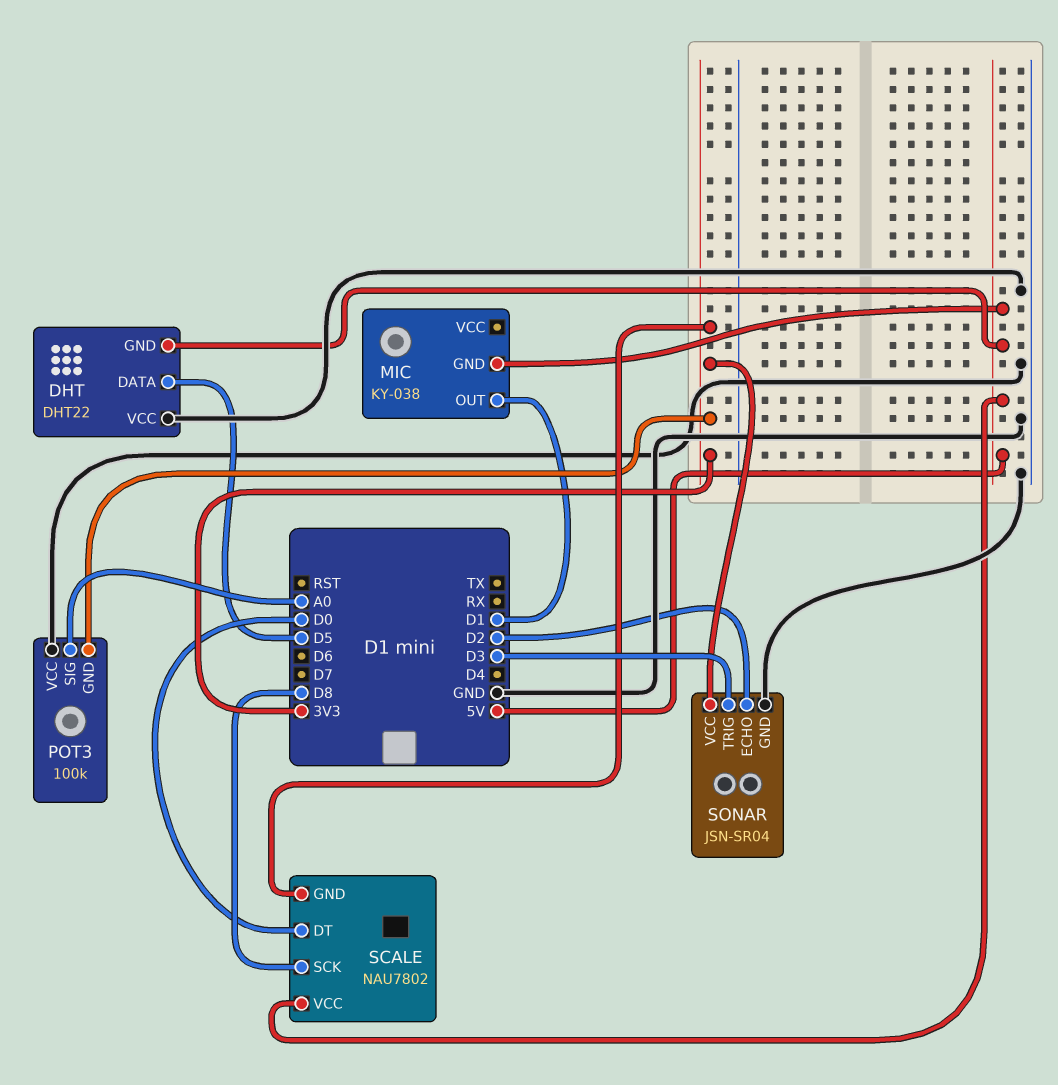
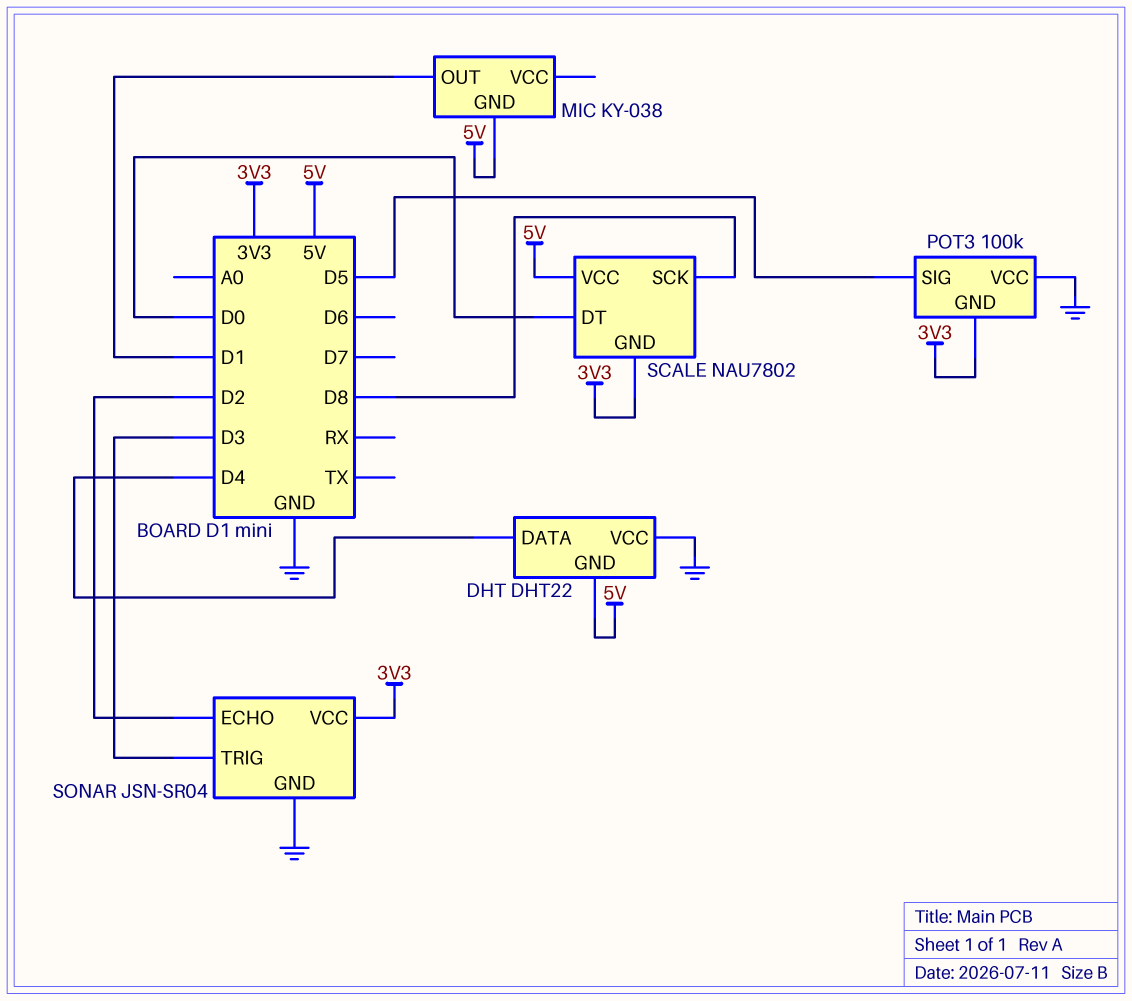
DHT pin DATA: D5 -> D4
POT3 pin SIG: A0 -> D5

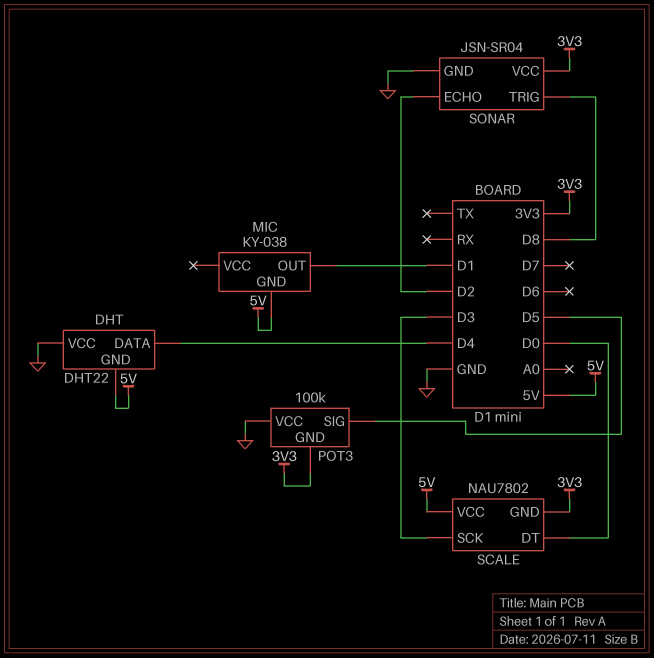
SCALE pin SCK: D8 -> D3
SONAR pin TRIG: D3 -> D8

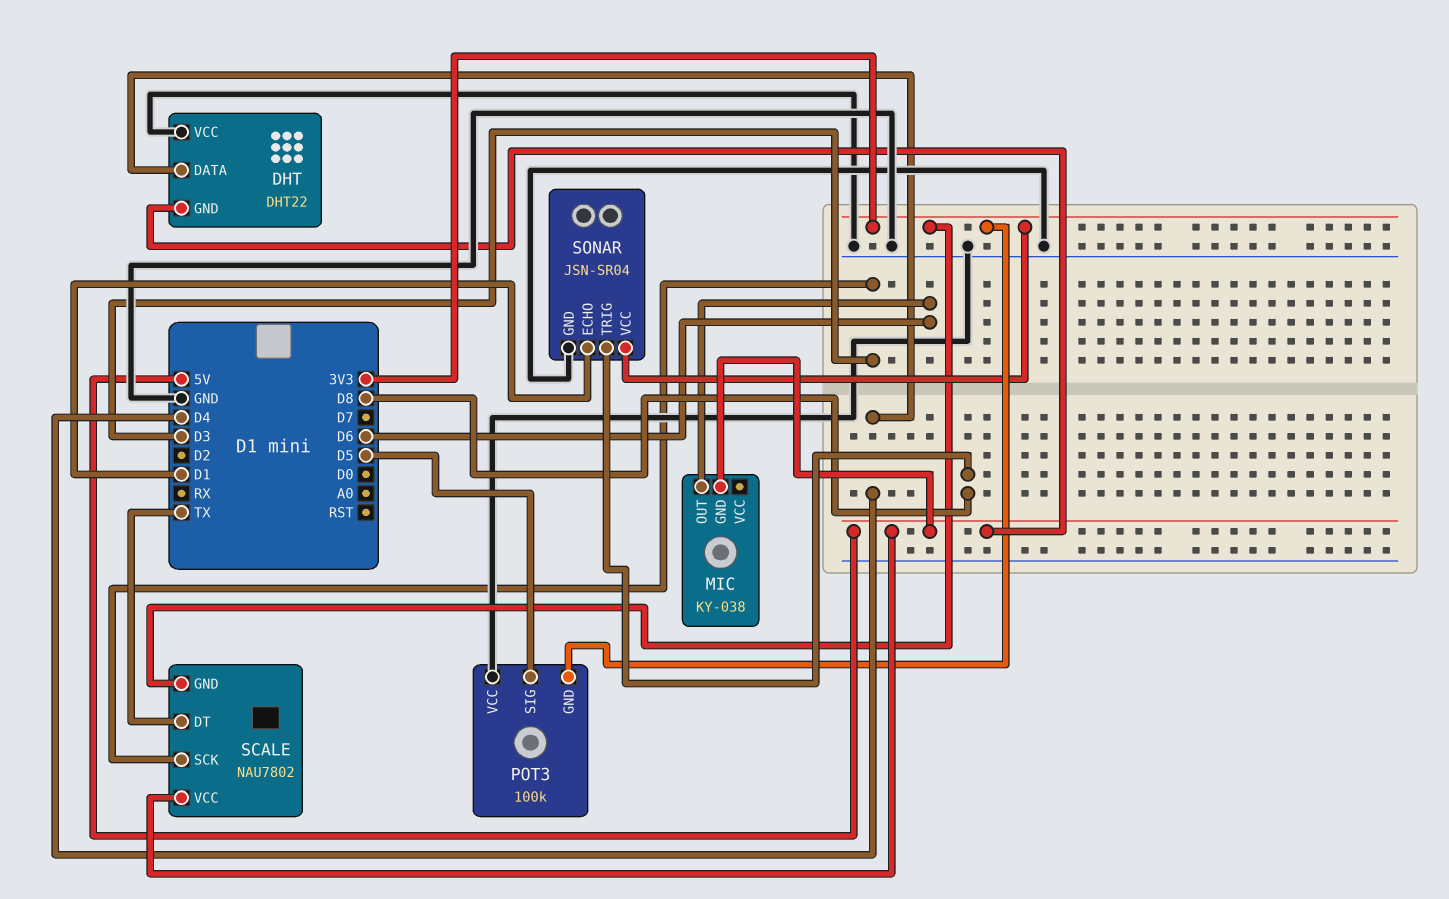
MIC pin OUT: D1 -> D6
SCALE pin DT: D0 -> TX
SONAR pin ECHO: D2 -> D1

